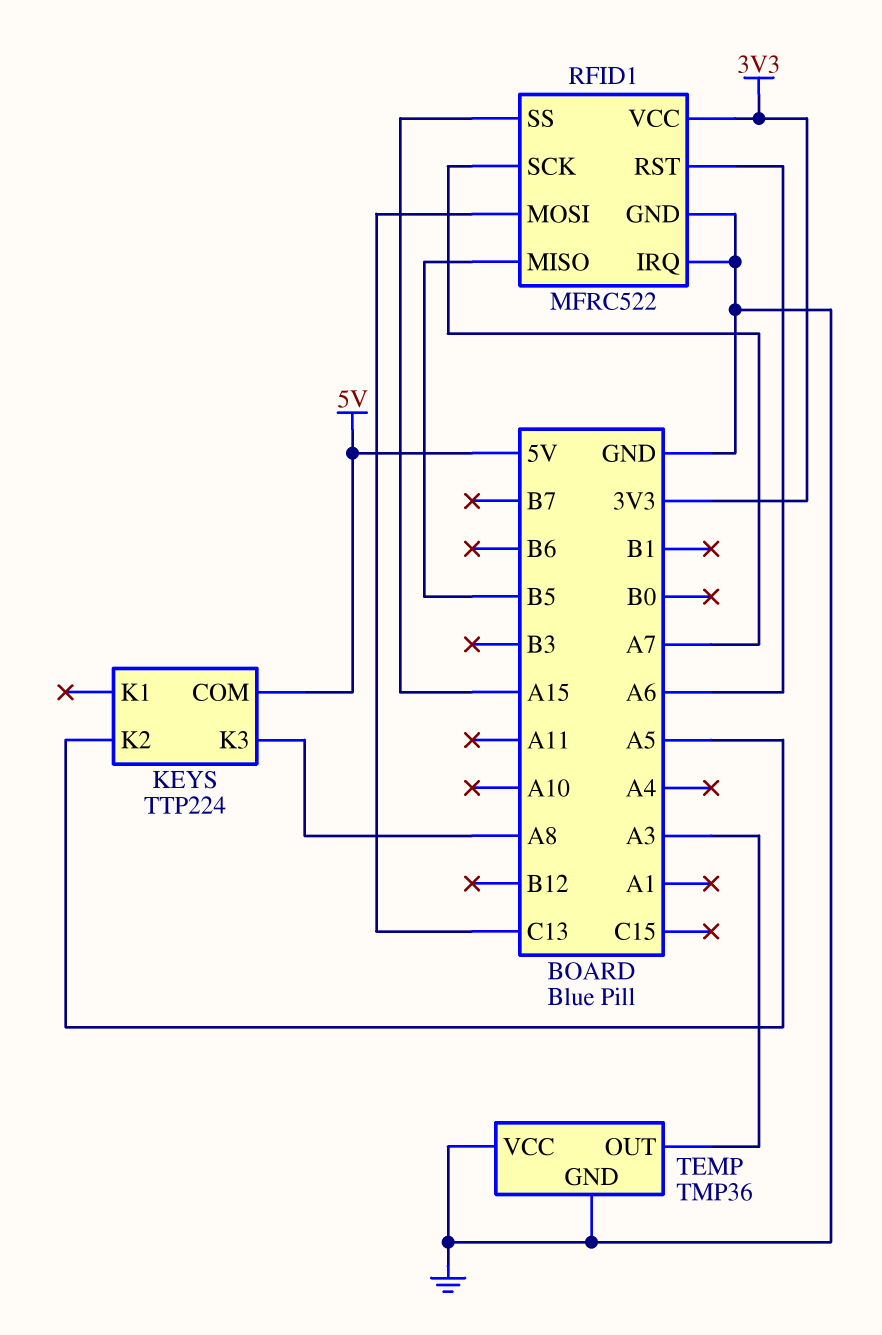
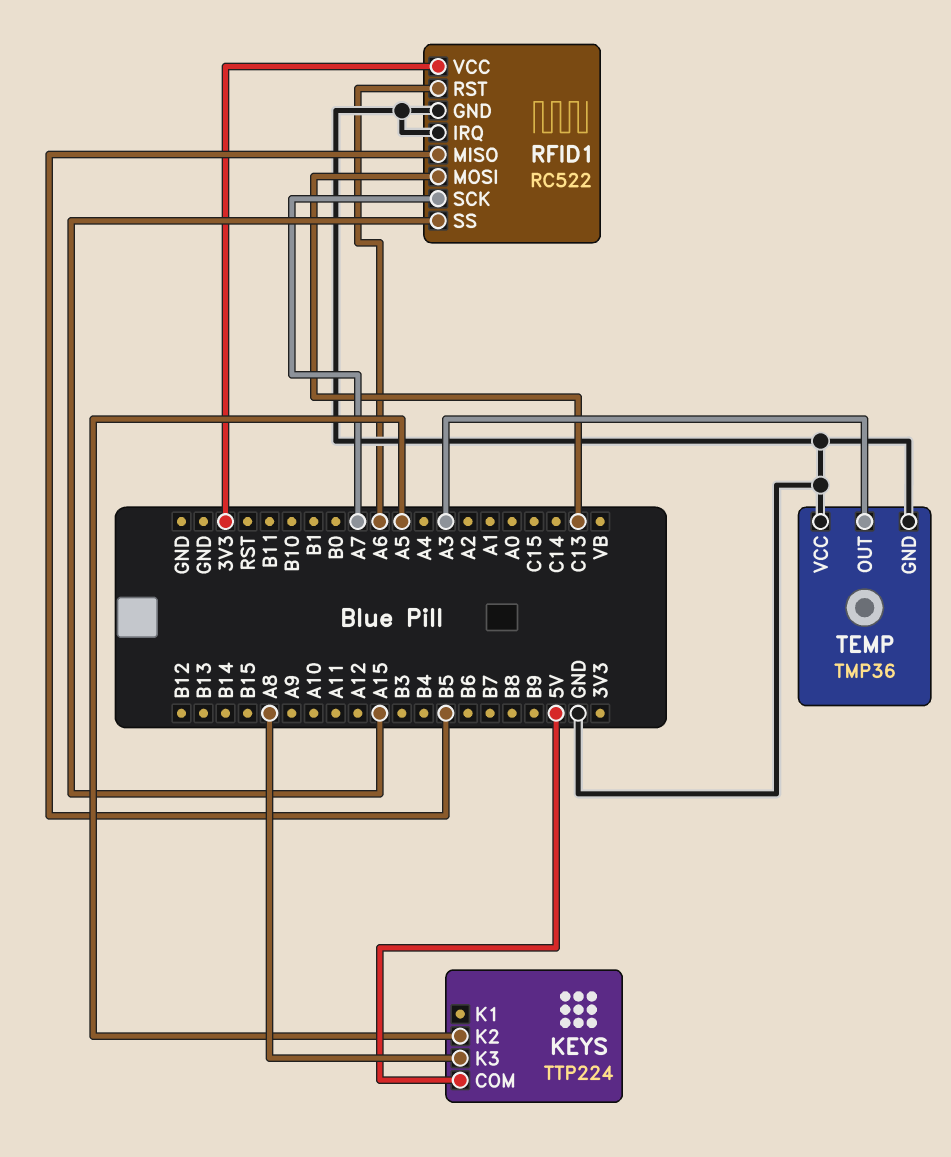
RFID1: MFRC522 -> RC522

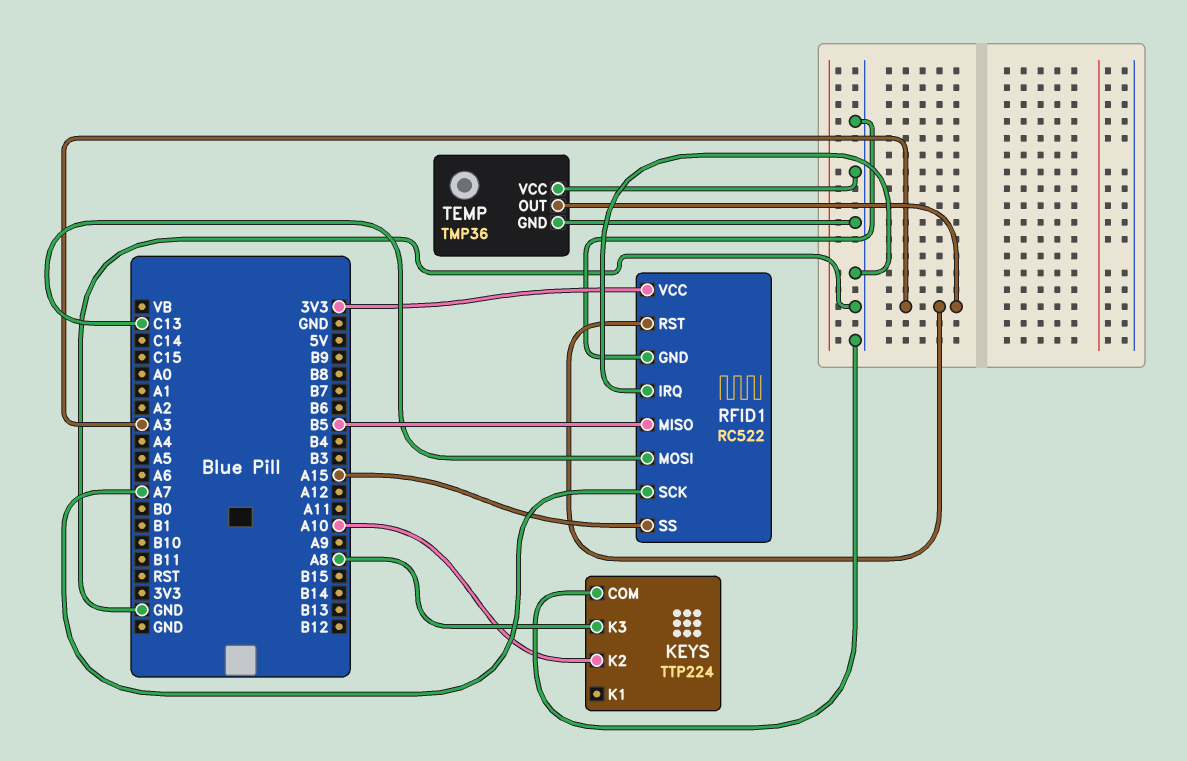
KEYS pin COM: 5V -> GND
KEYS pin K2: A5 -> A10
RFID1 pin RST: A6 -> A3

